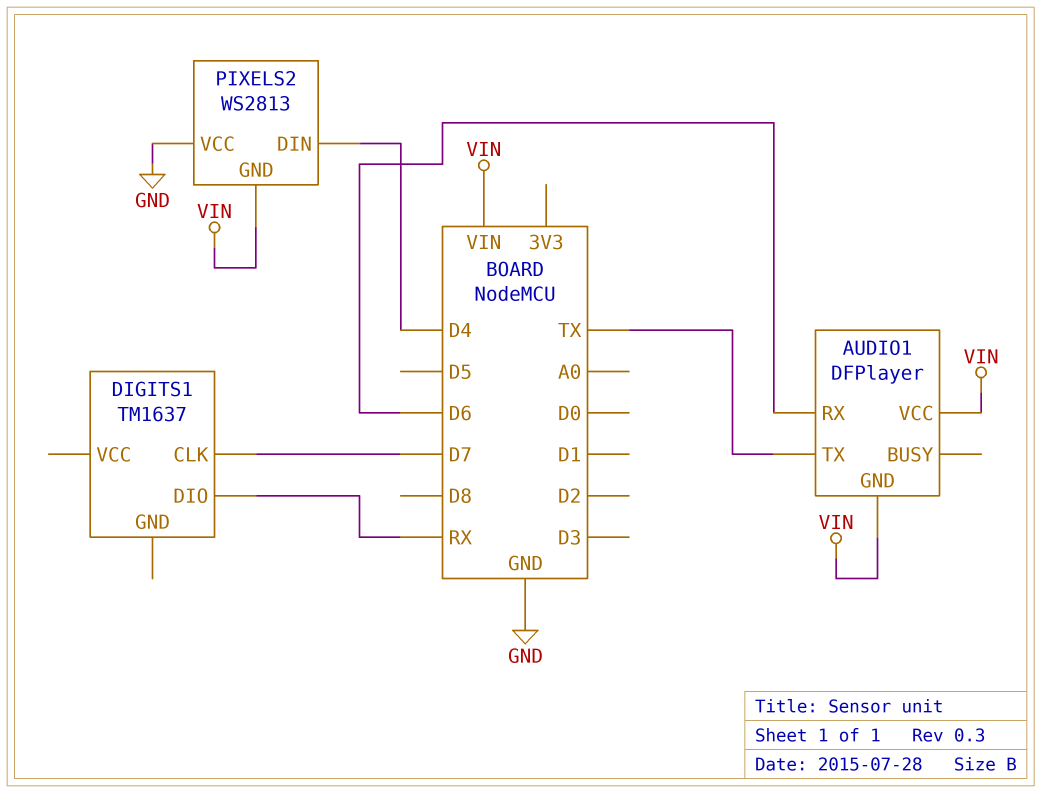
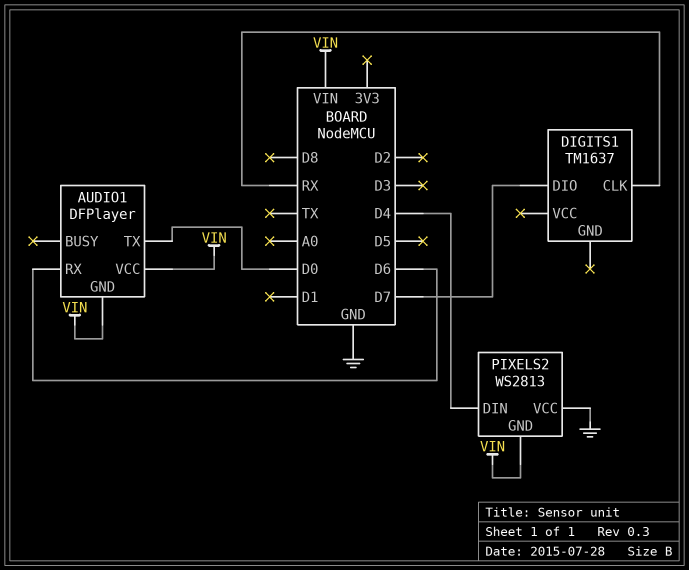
AUDIO1 pin TX: TX -> D0
DIGITS1 pin CLK: D7 -> RX
DIGITS1 pin DIO: RX -> D7

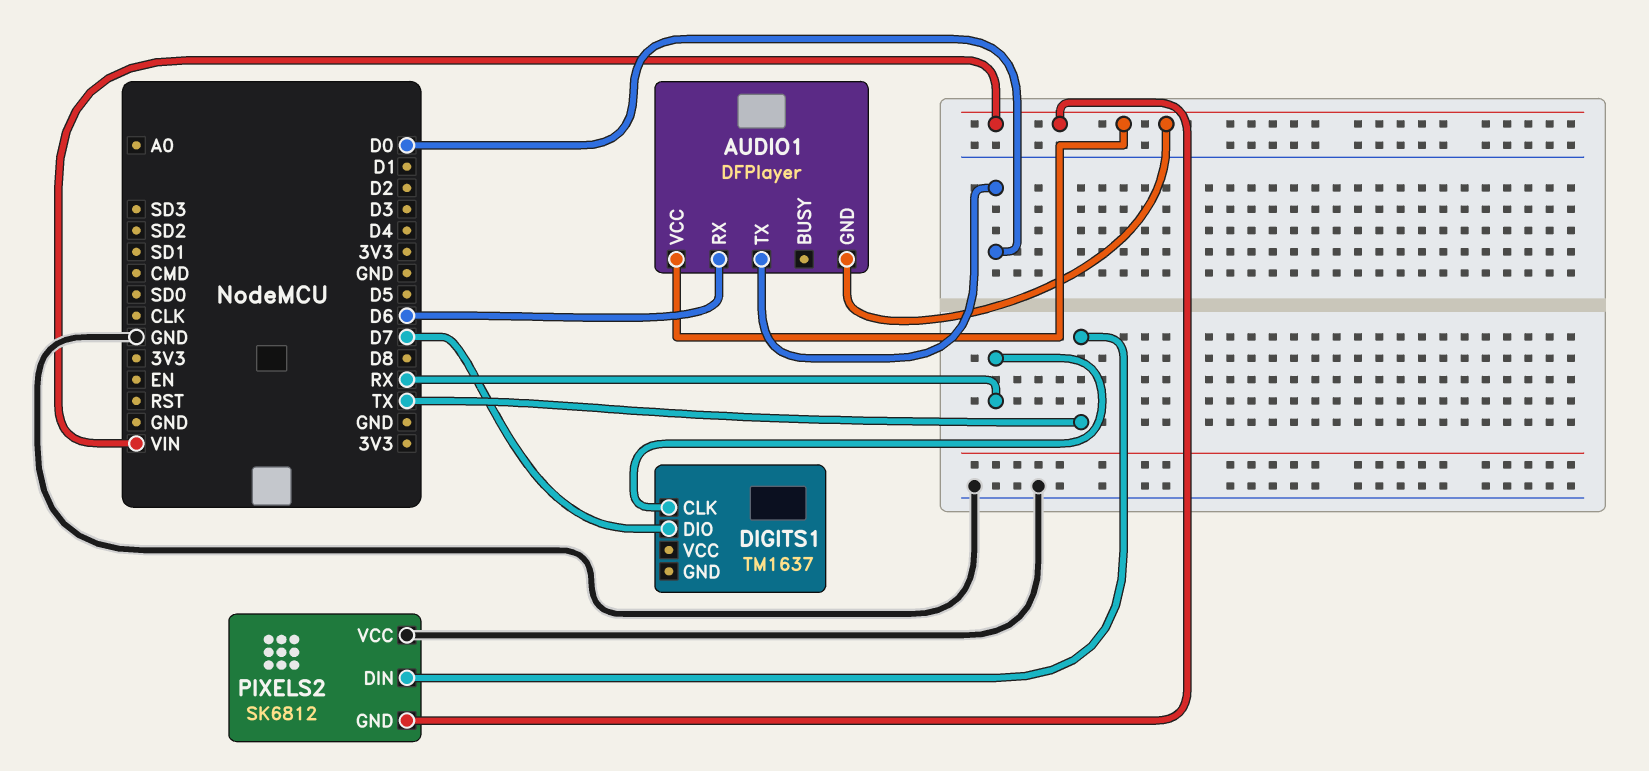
PIXELS2: WS2813 -> SK6812
PIXELS2 pin DIN: D4 -> TX

